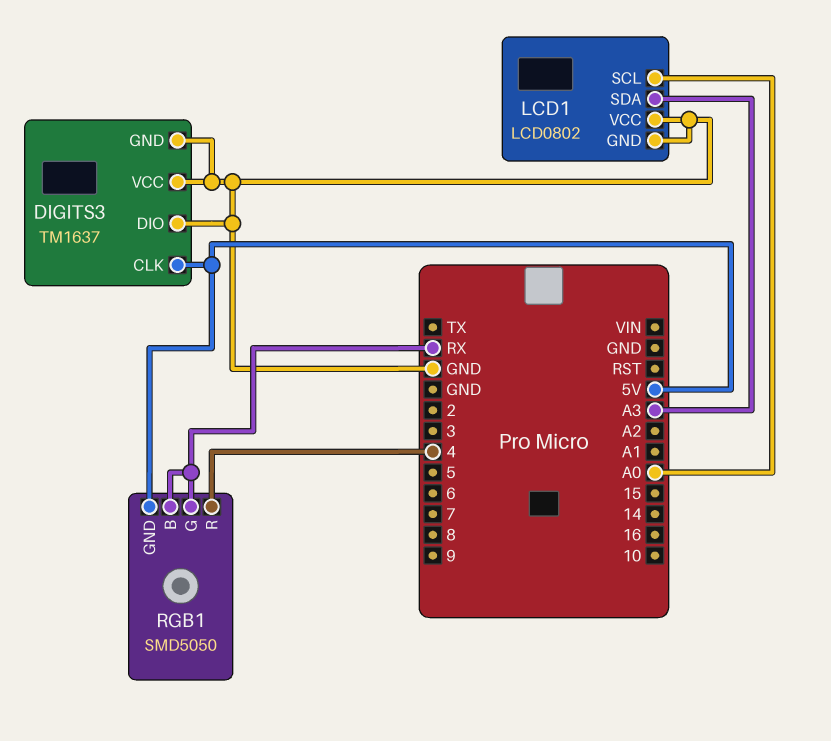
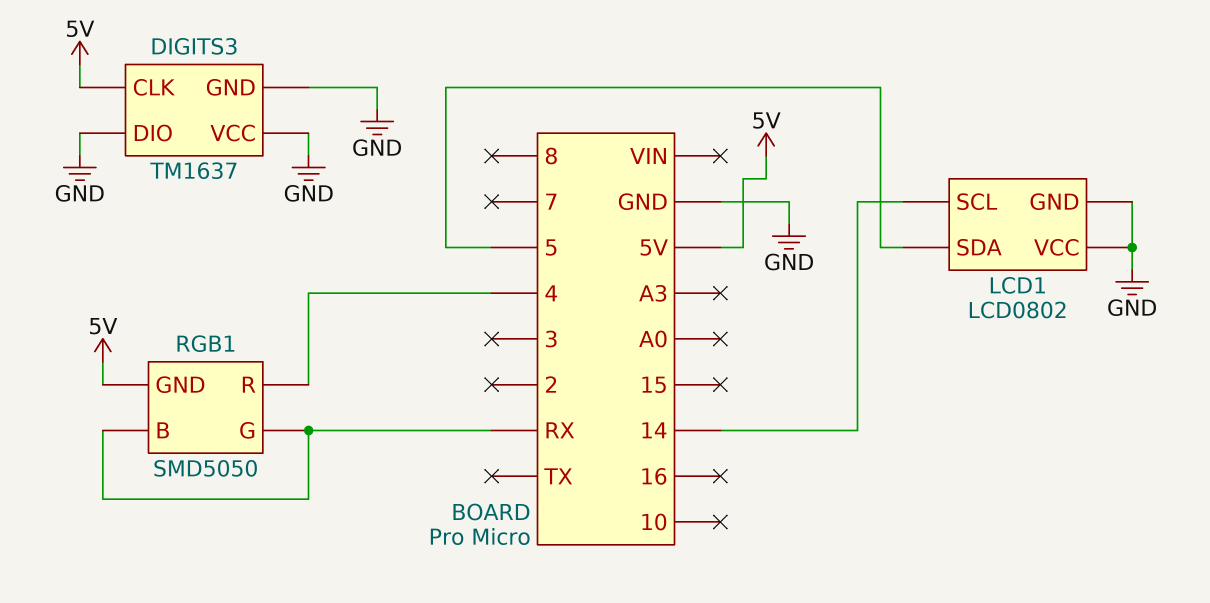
LCD1 pin SCL: A0 -> 14
LCD1 pin SDA: A3 -> 5

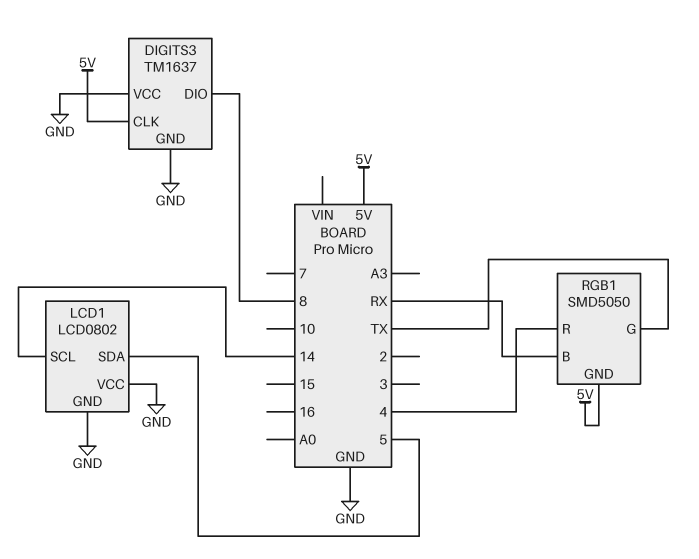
DIGITS3 pin DIO: GND -> 8
RGB1 pin G: RX -> TX

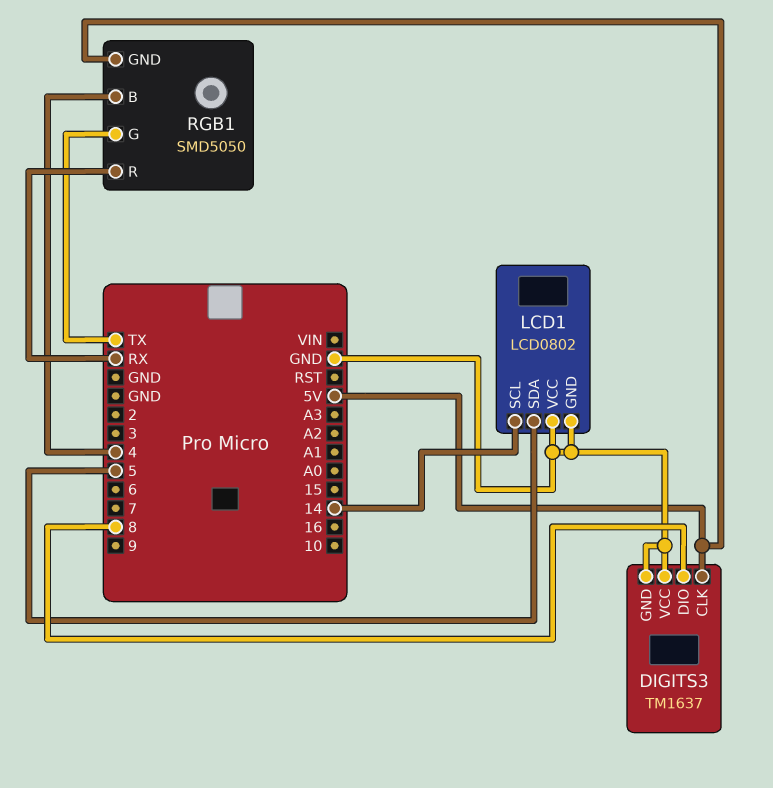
RGB1 pin B: RX -> 4
RGB1 pin R: 4 -> RX

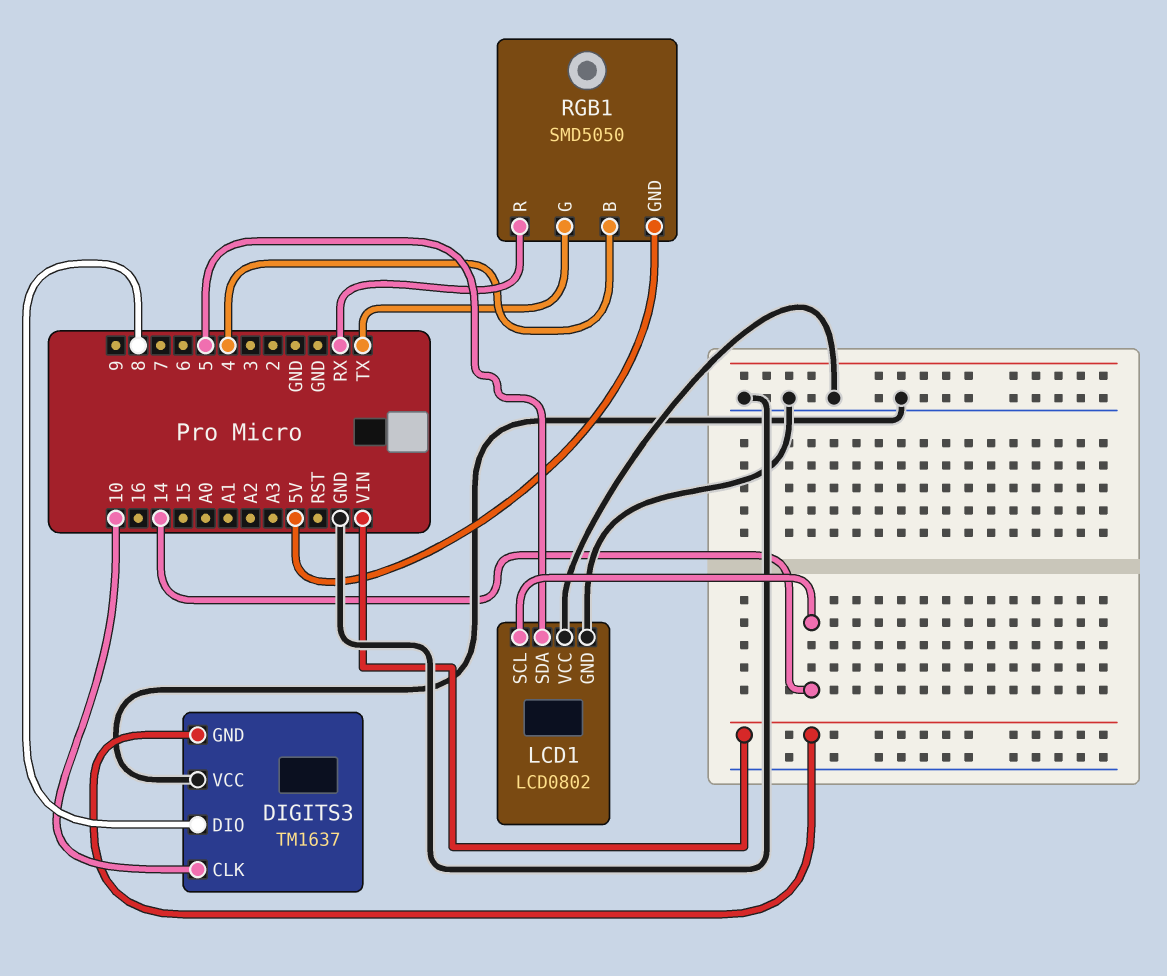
DIGITS3 pin CLK: 5V -> 10
DIGITS3 pin GND: GND -> VIN

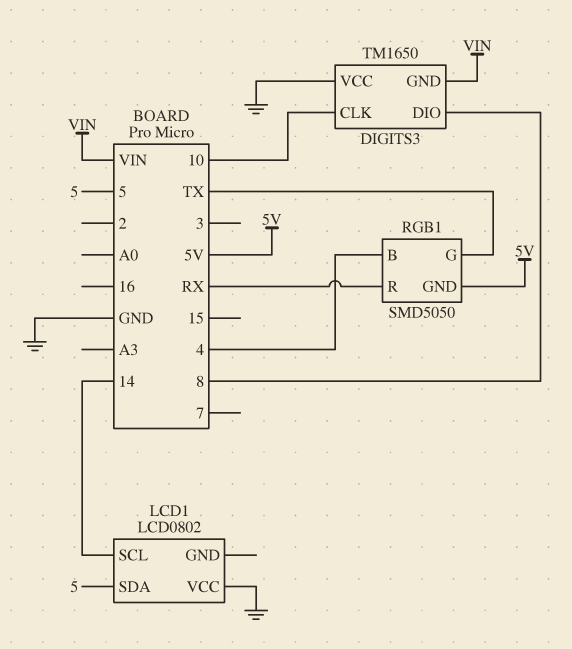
DIGITS3: TM1637 -> TM1650
LCD1 pin GND: GND -> none

